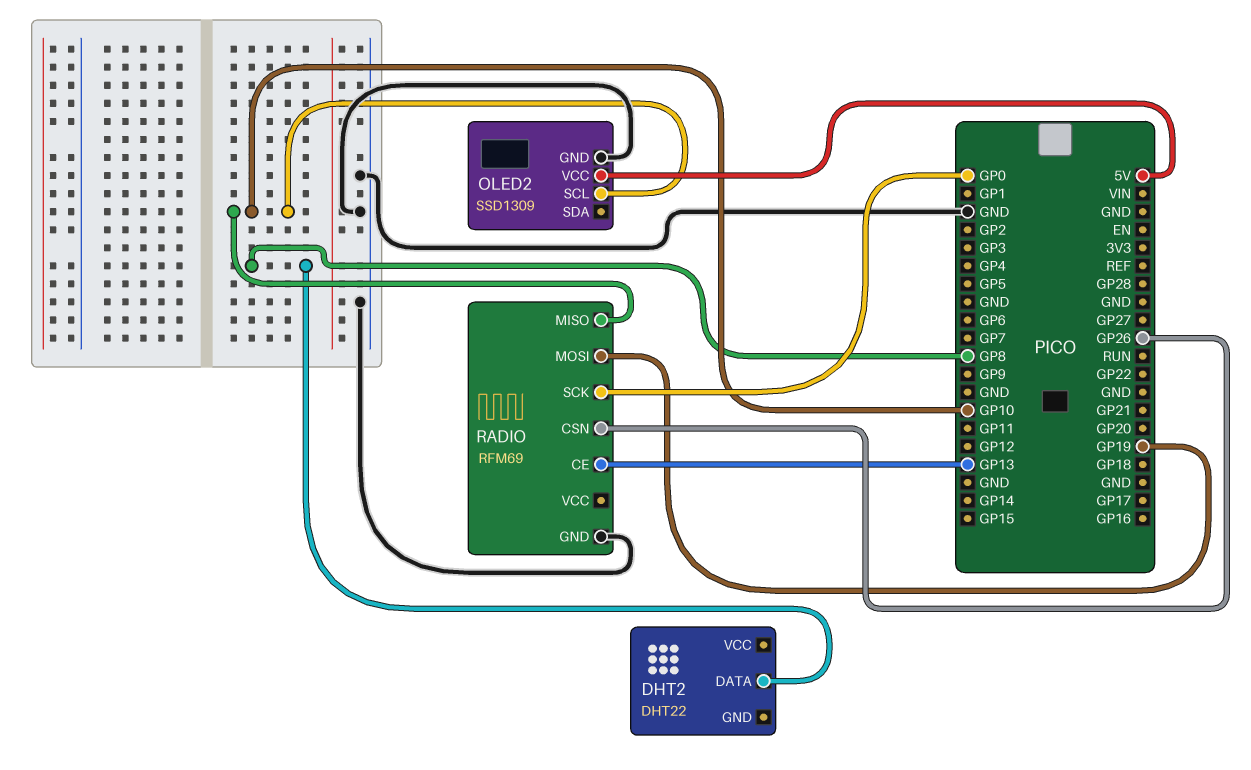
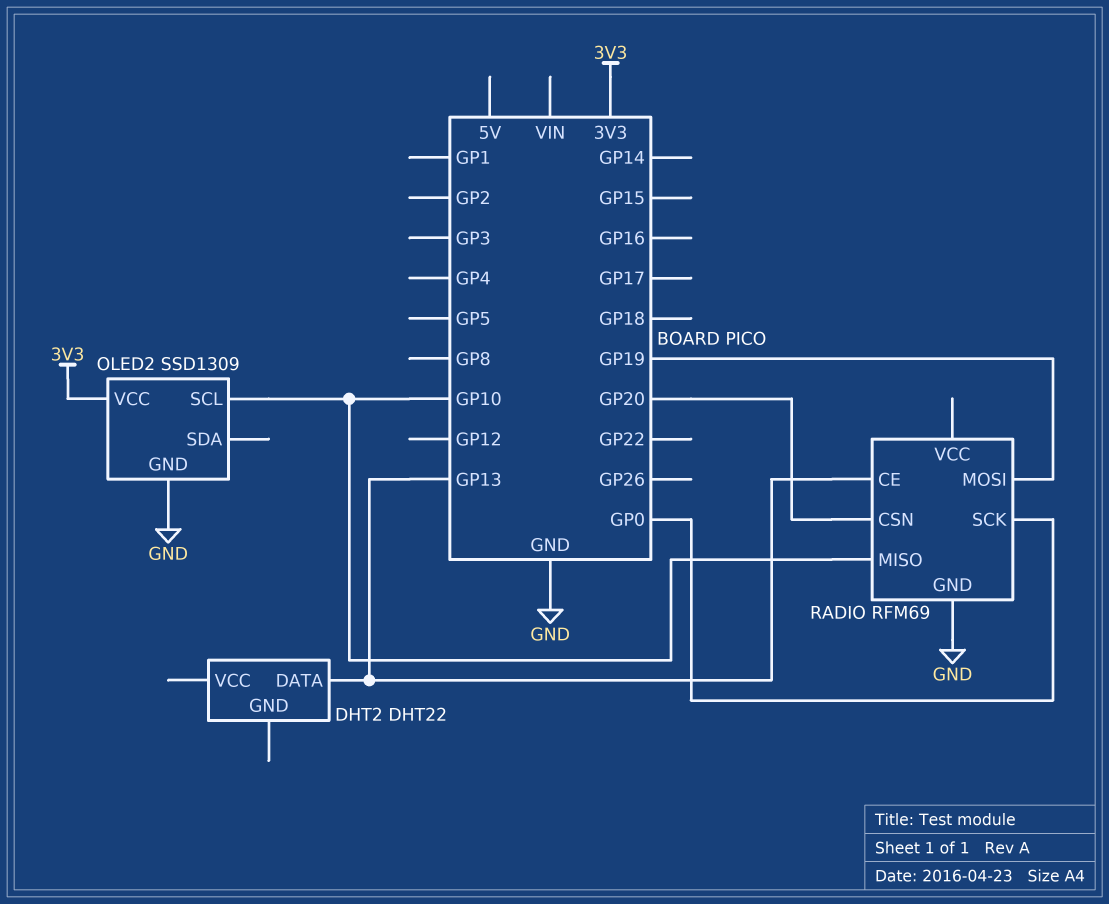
DHT2 pin DATA: GP8 -> GP13
OLED2 pin VCC: 5V -> 3V3
RADIO pin CSN: GP26 -> GP20

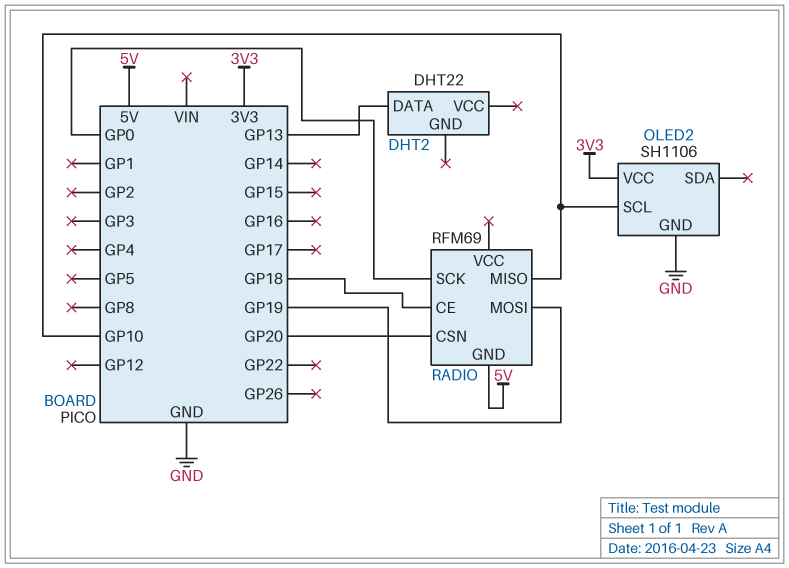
OLED2: SSD1309 -> SH1106
RADIO pin CE: GP13 -> GP18
RADIO pin GND: GND -> 5V

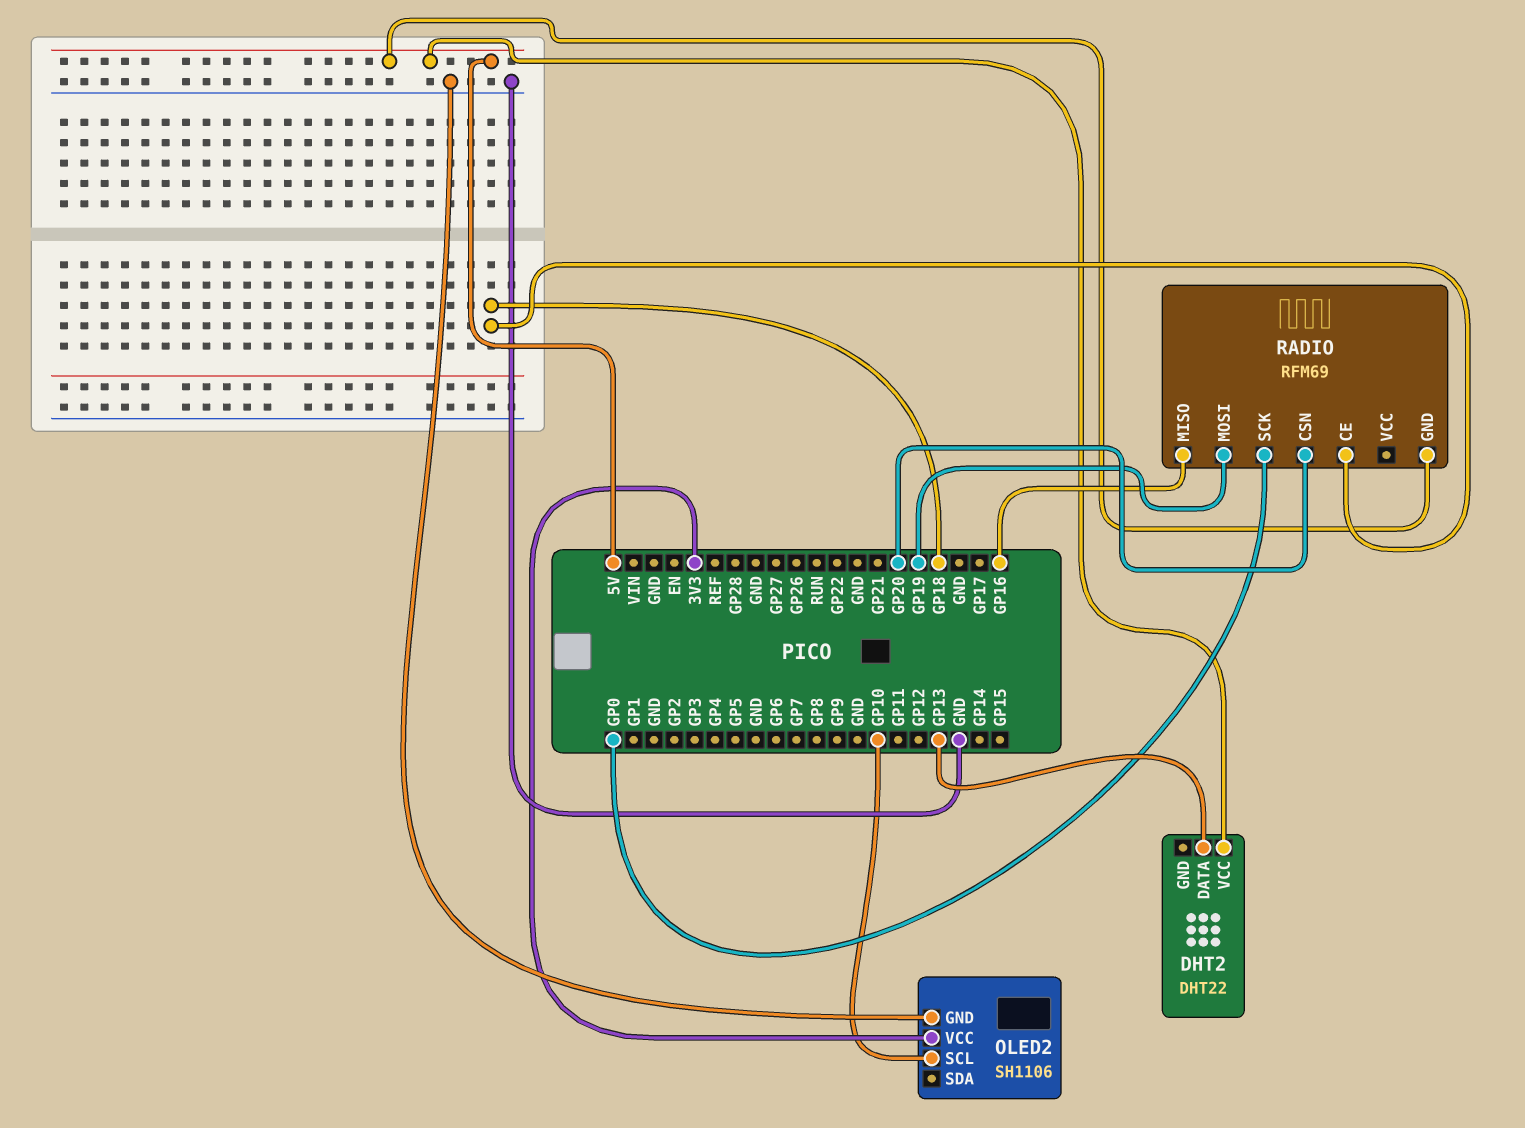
DHT2 pin VCC: none -> 5V
RADIO pin MISO: GP10 -> GP16

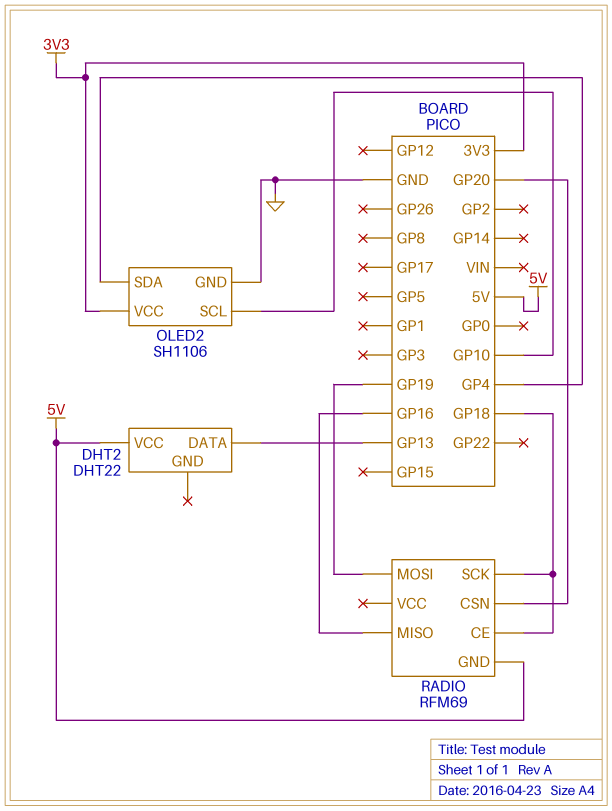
OLED2 pin SDA: none -> GP4
RADIO pin SCK: GP0 -> GP18

